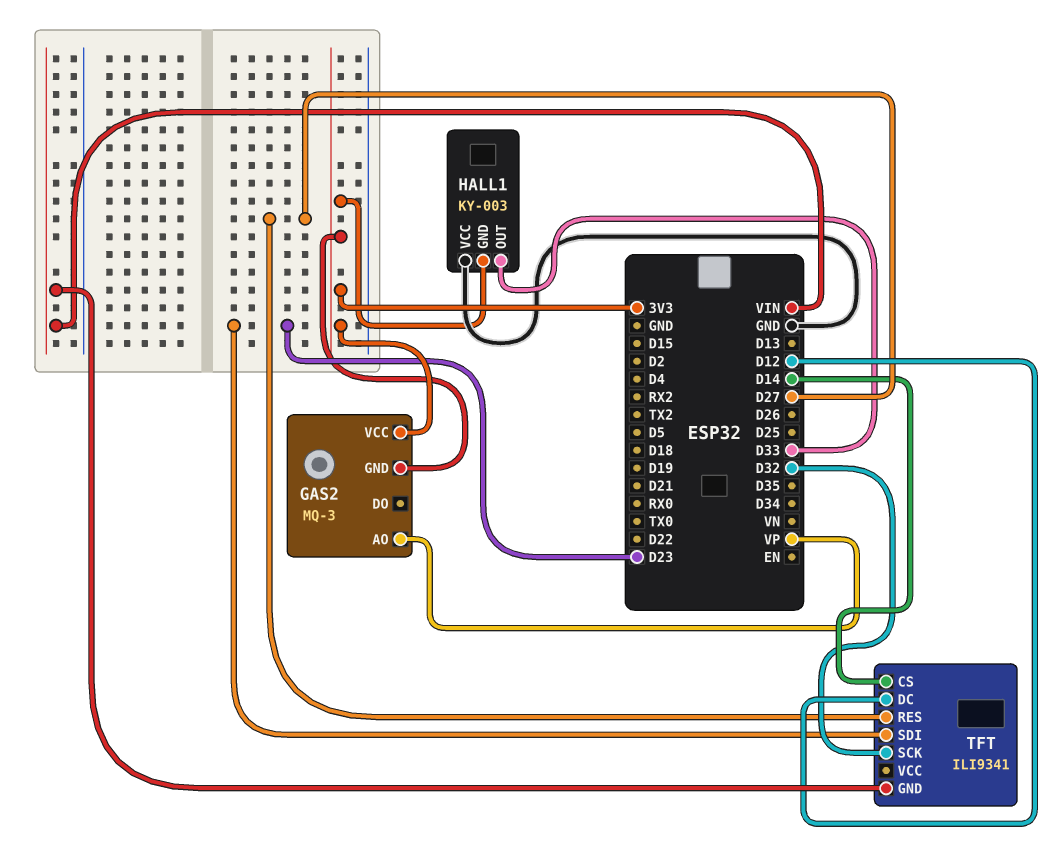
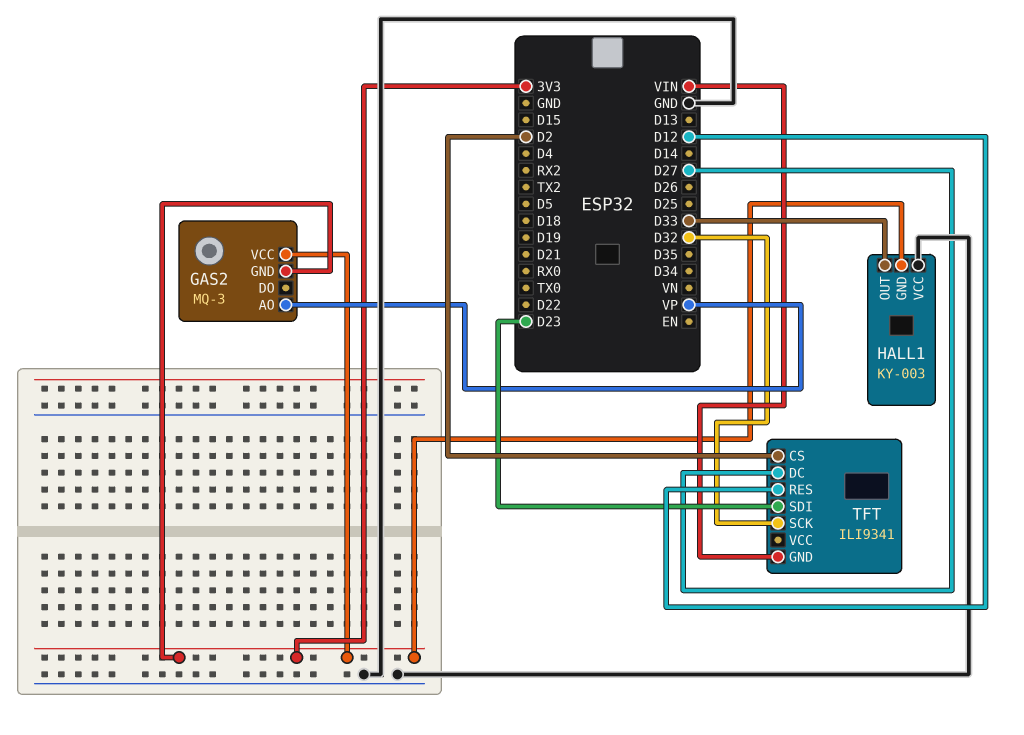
TFT pin CS: D14 -> D2
TFT pin DC: D12 -> D27
TFT pin RES: D27 -> D12

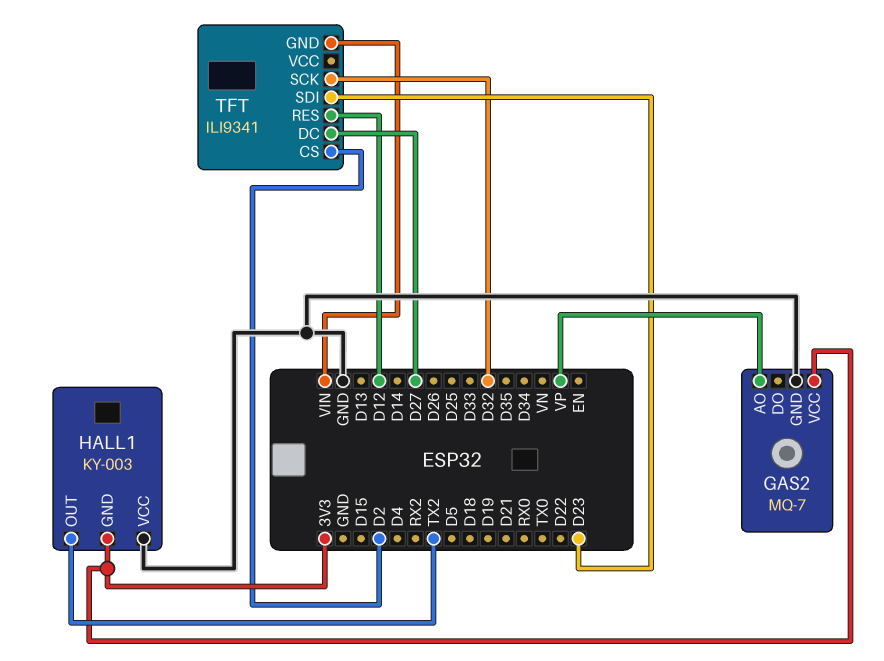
GAS2: MQ-3 -> MQ-7
GAS2 pin GND: 3V3 -> GND
HALL1 pin OUT: D33 -> TX2

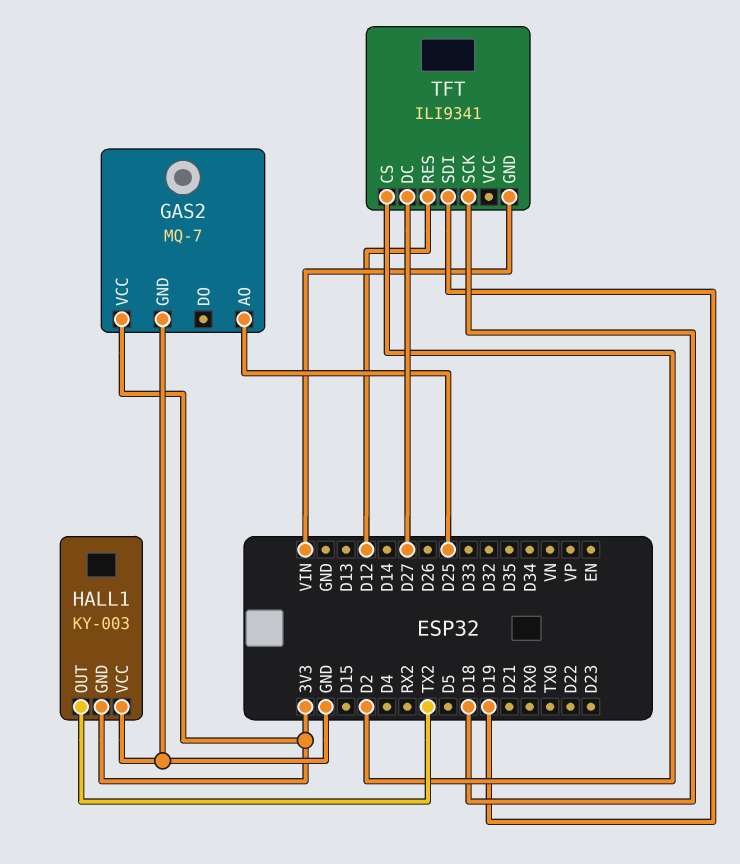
GAS2 pin AO: VP -> D25
TFT pin SCK: D32 -> D18
TFT pin SDI: D23 -> D19

